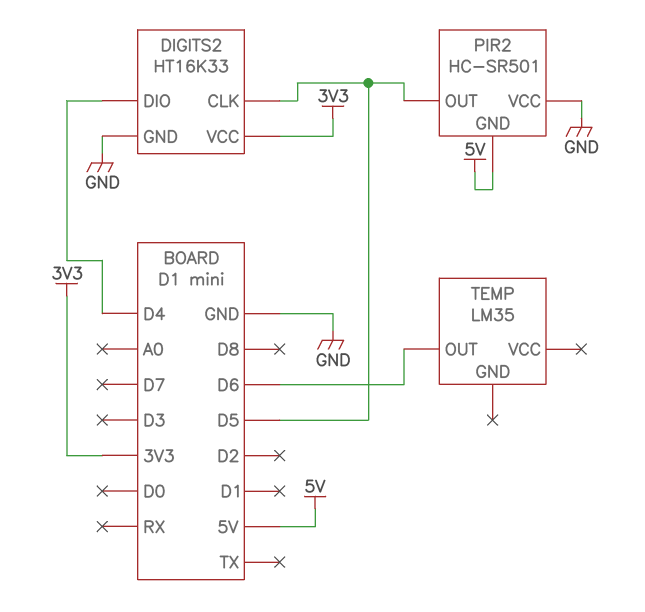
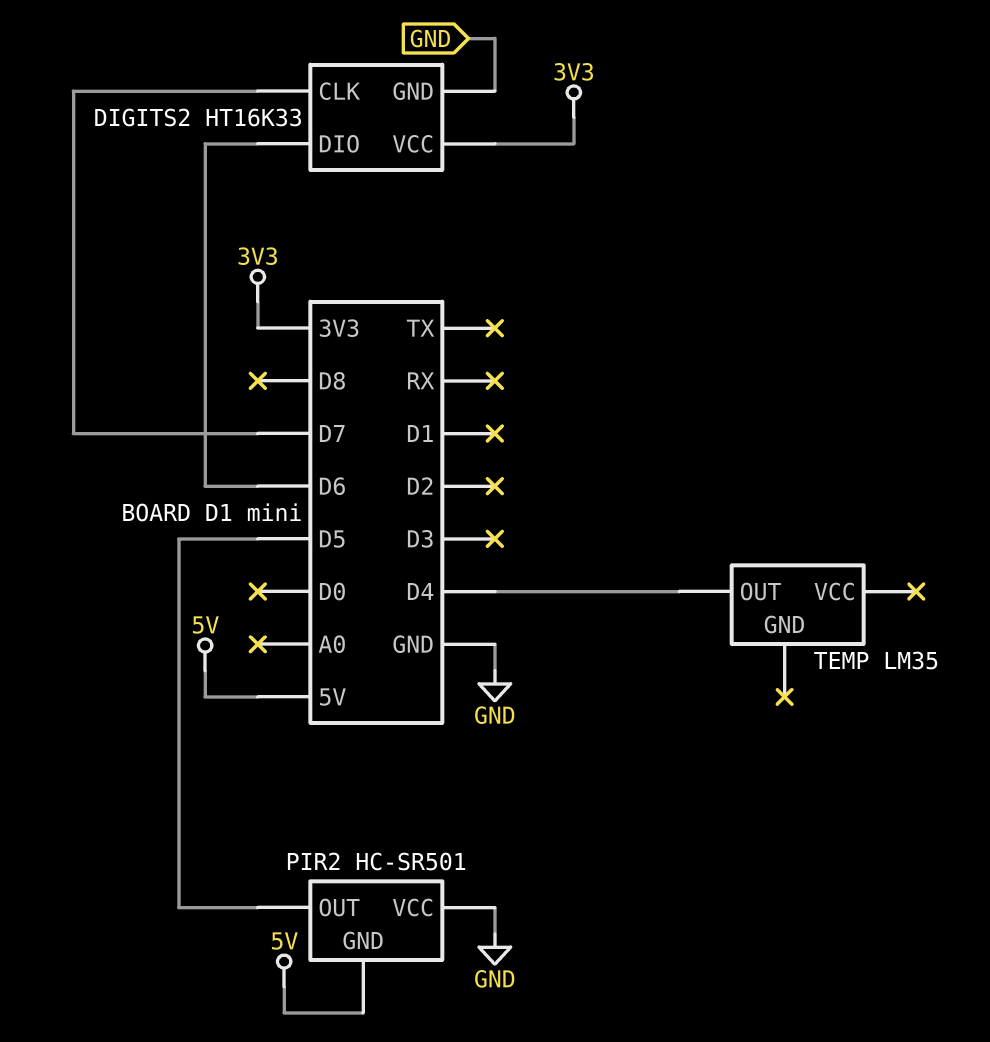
DIGITS2 pin CLK: D5 -> D7
DIGITS2 pin DIO: D4 -> D6
TEMP pin OUT: D6 -> D4

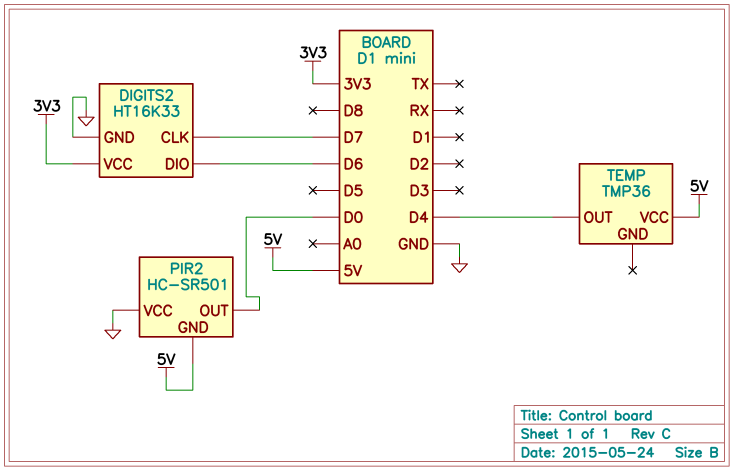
PIR2 pin OUT: D5 -> D0
TEMP: LM35 -> TMP36
TEMP pin VCC: none -> 5V

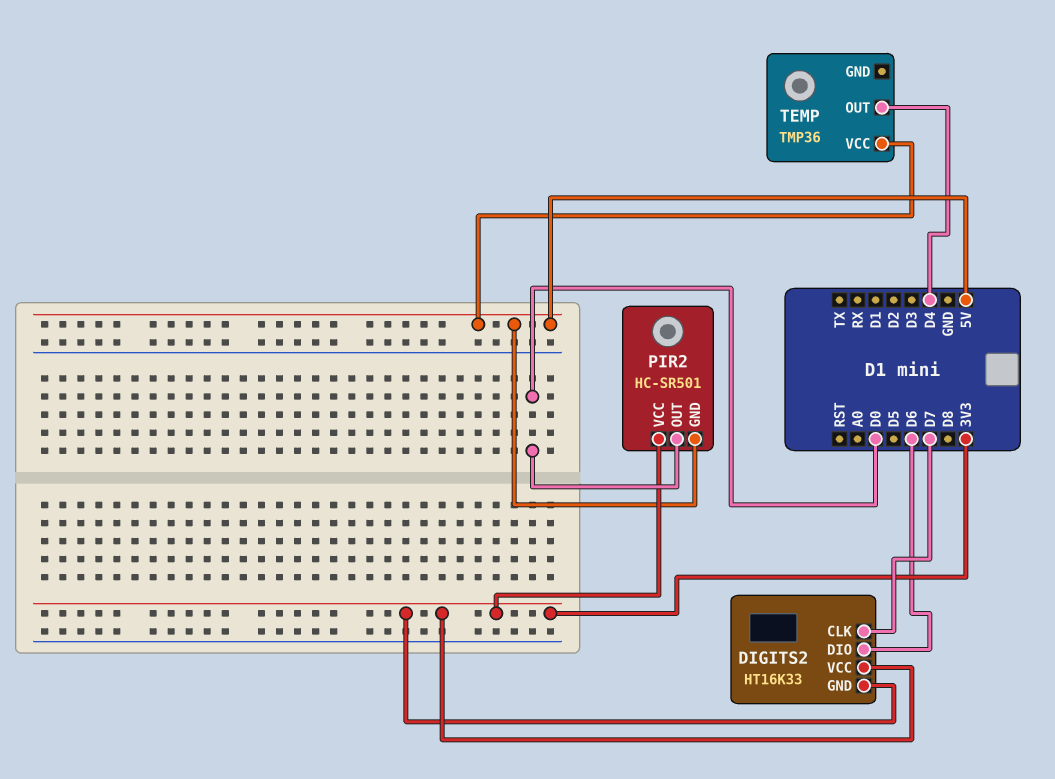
DIGITS2 pin GND: GND -> 3V3
PIR2 pin VCC: GND -> 3V3

